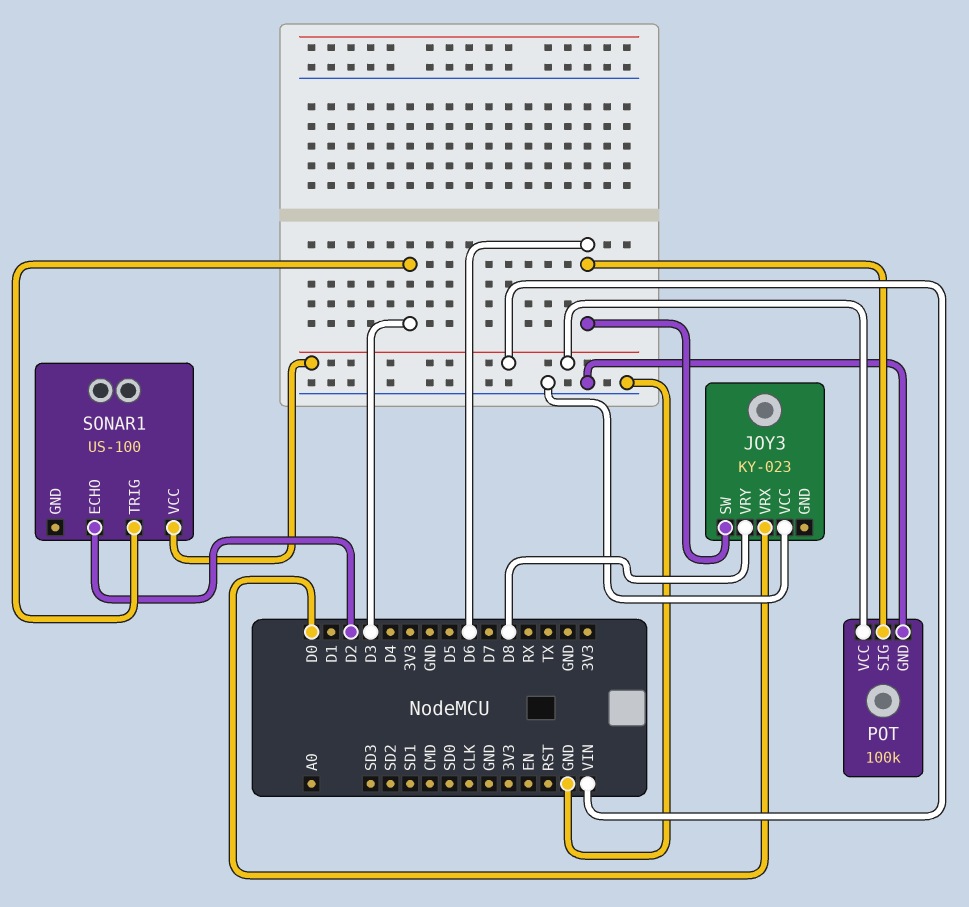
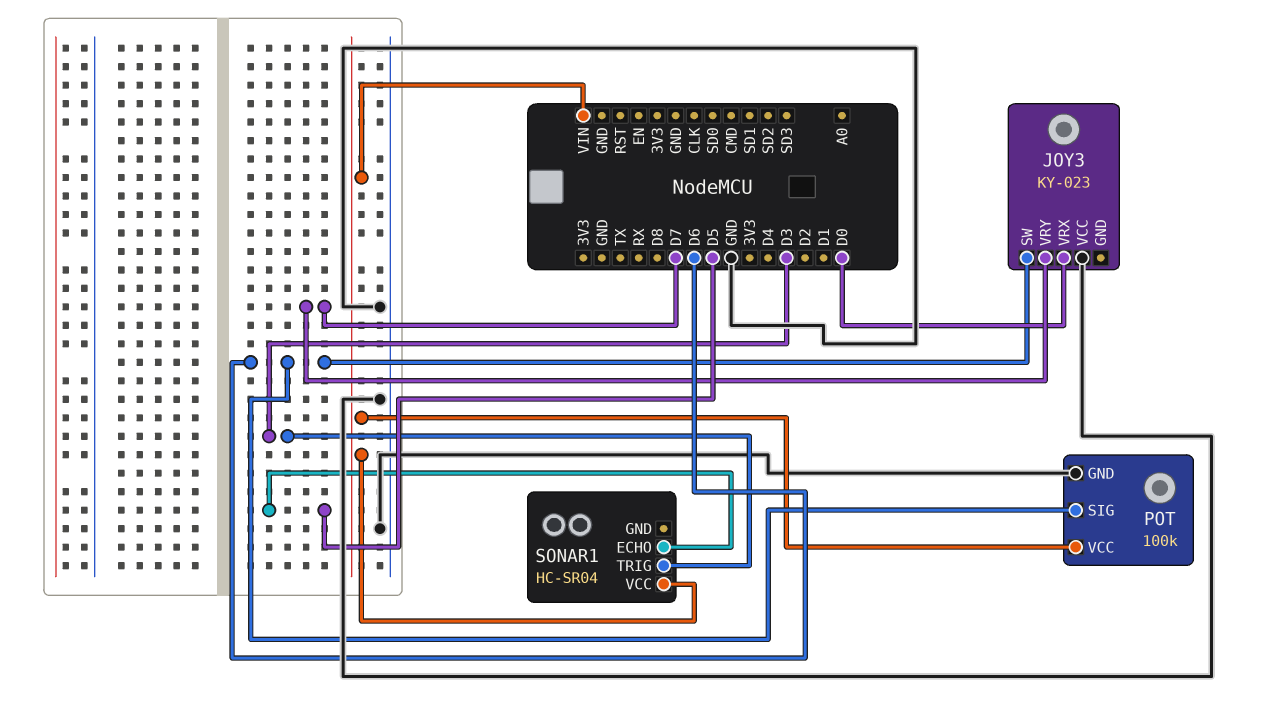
JOY3 pin VRY: D8 -> D7
SONAR1: US-100 -> HC-SR04
SONAR1 pin ECHO: D2 -> D5

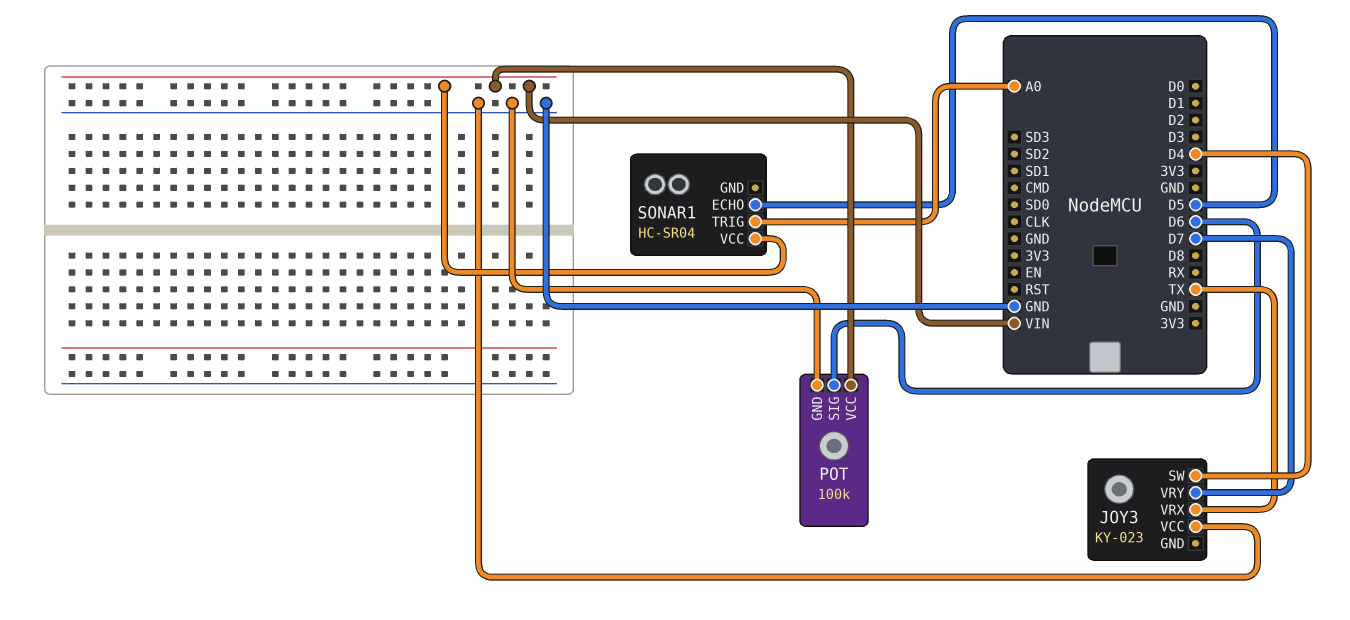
JOY3 pin SW: D6 -> D4
JOY3 pin VRX: D0 -> TX
SONAR1 pin TRIG: D3 -> A0

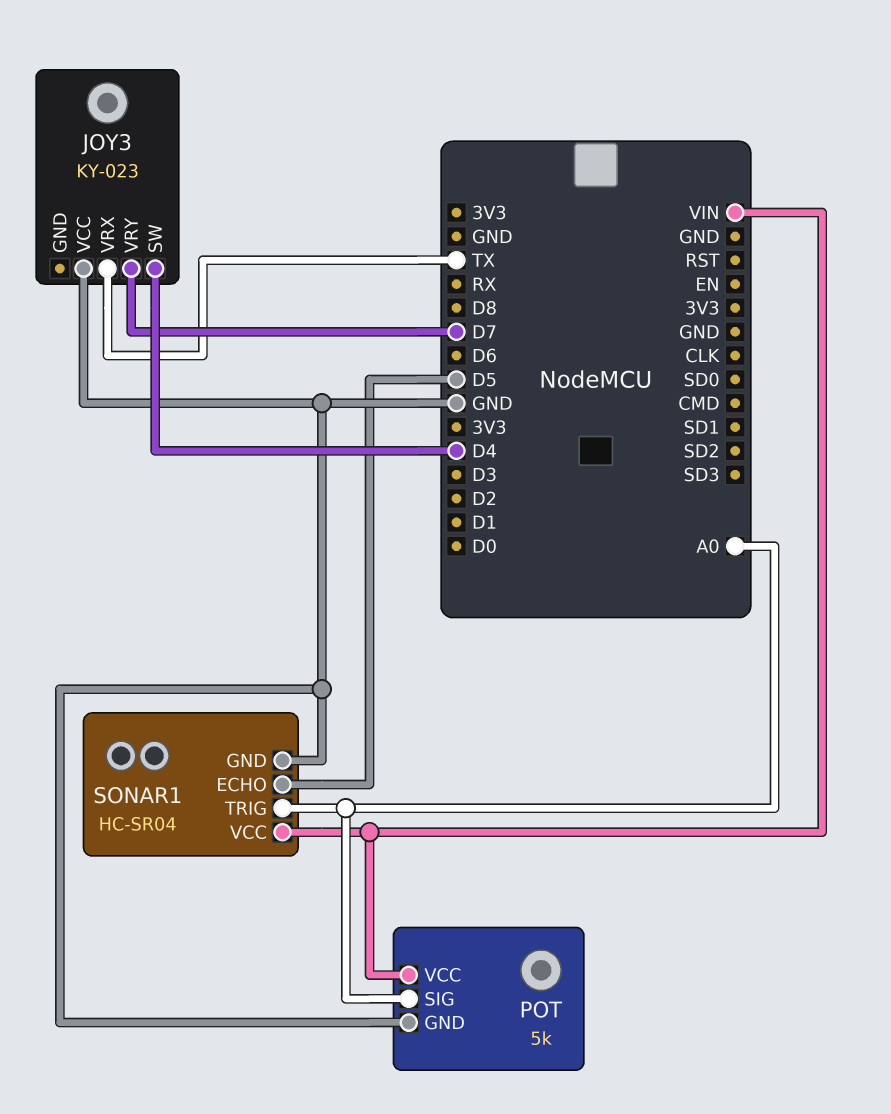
POT: 100k -> 5k
POT pin SIG: D6 -> A0
SONAR1 pin GND: none -> GND

